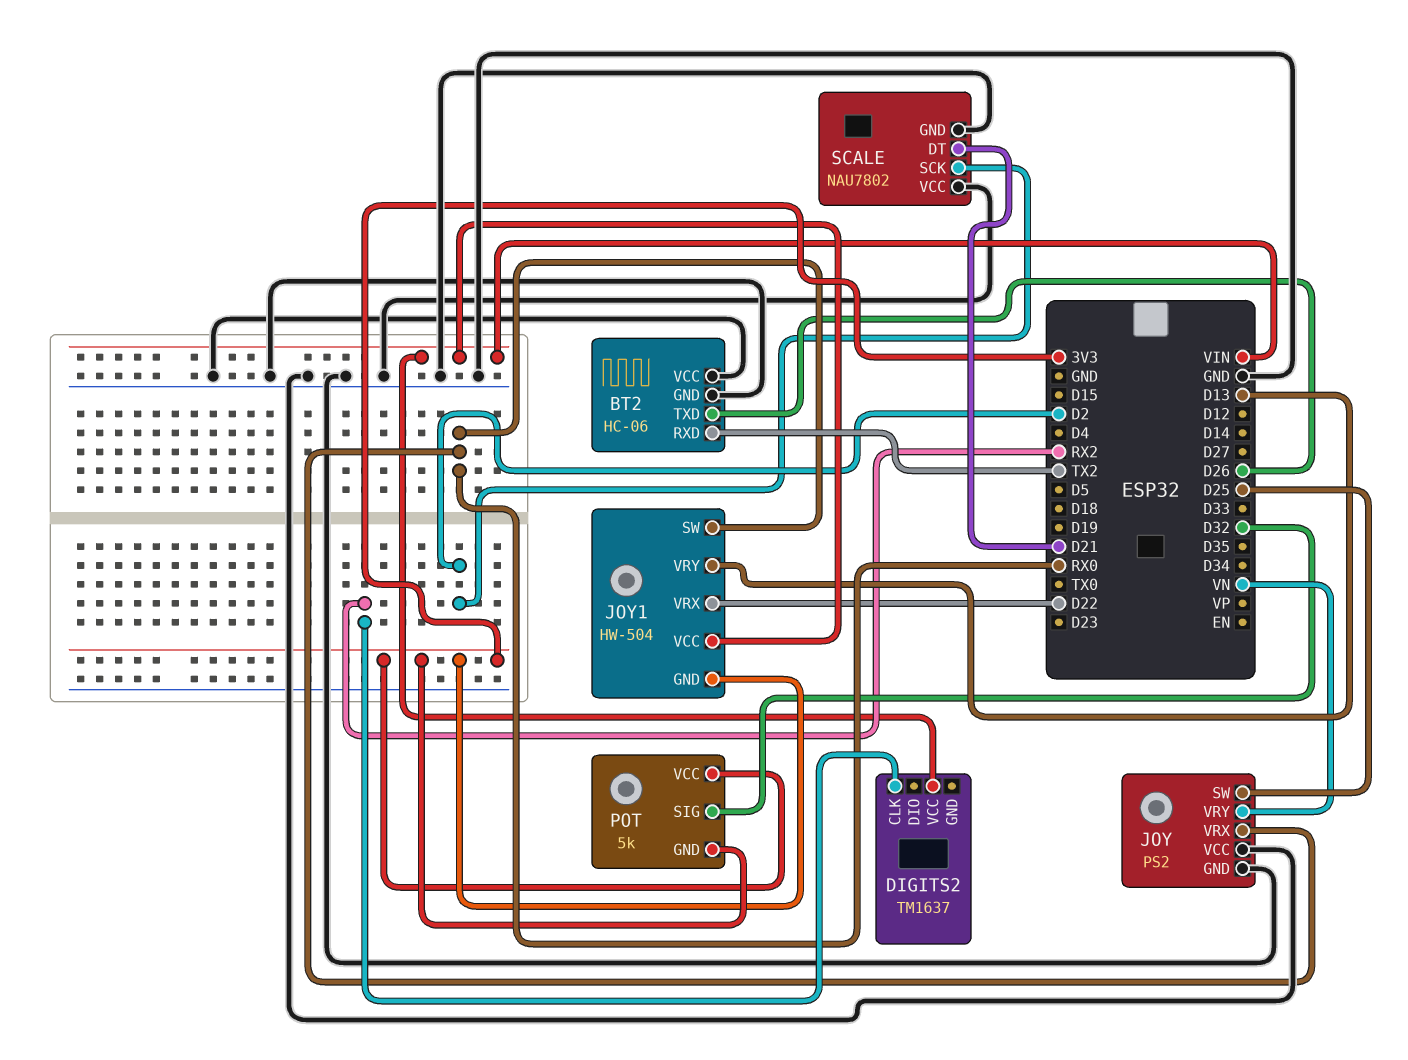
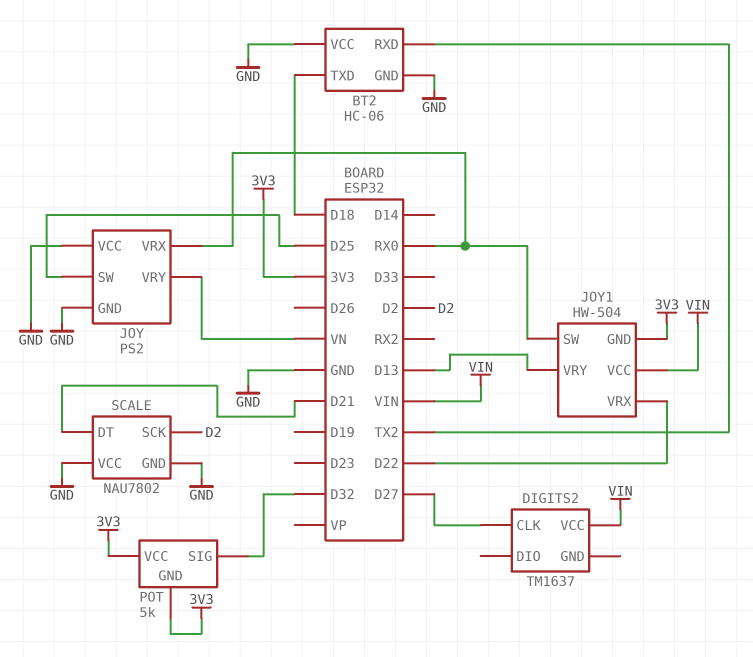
BT2 pin TXD: D26 -> D18
DIGITS2 pin CLK: RX2 -> D27

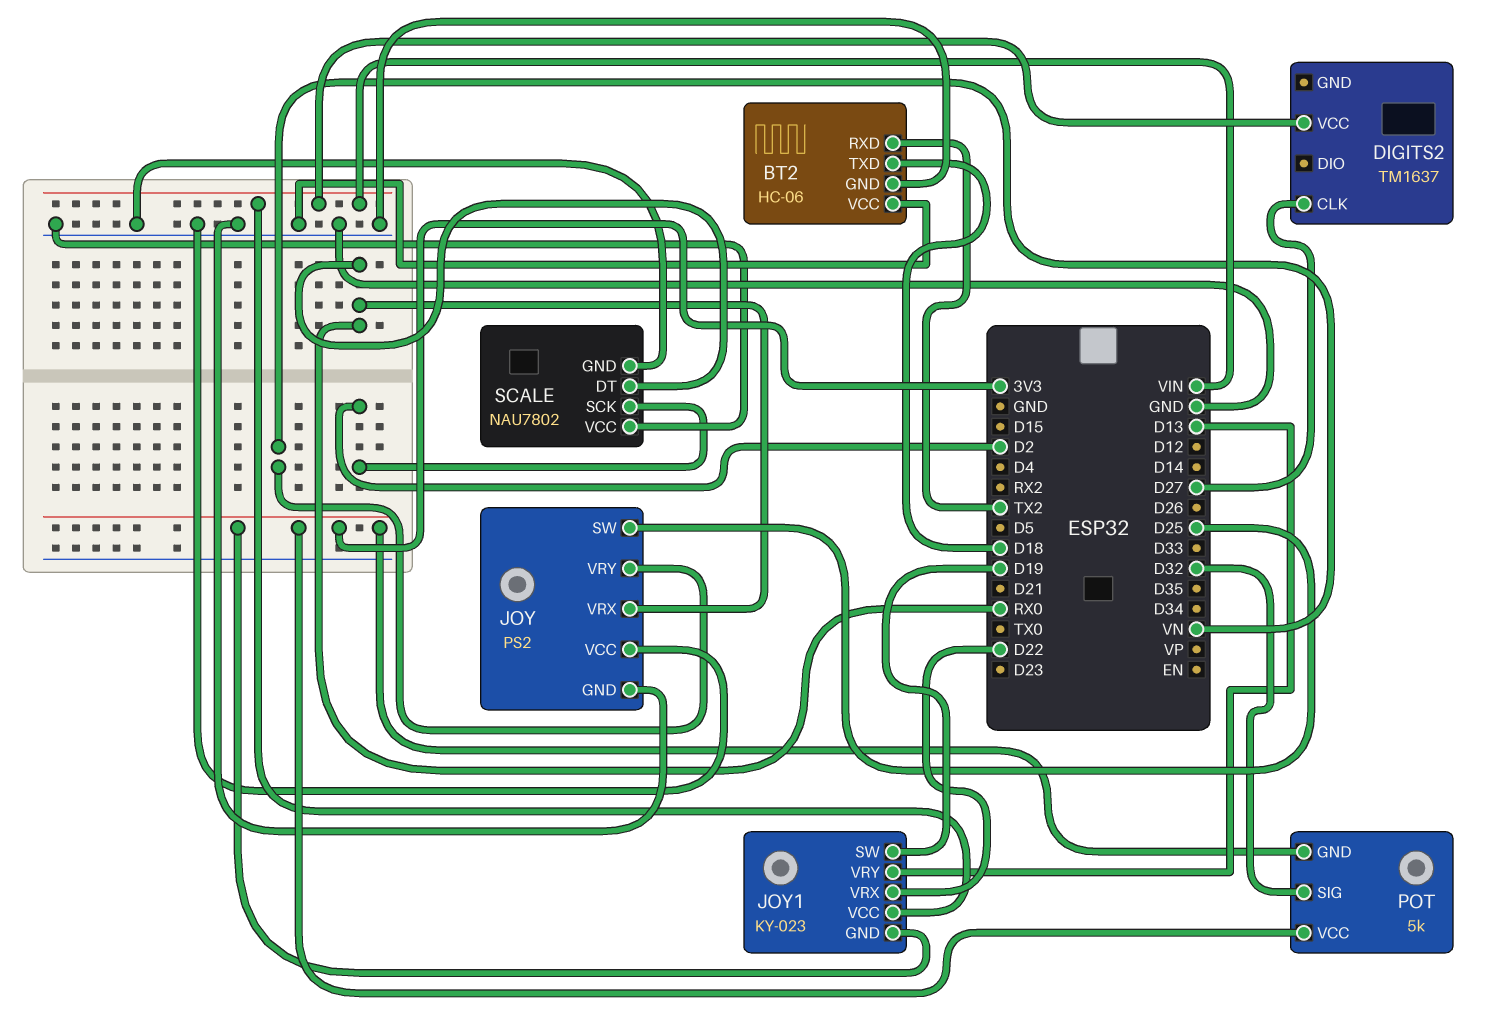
JOY1: HW-504 -> KY-023
JOY1 pin SW: RX0 -> D19
SCALE pin DT: D21 -> RX0

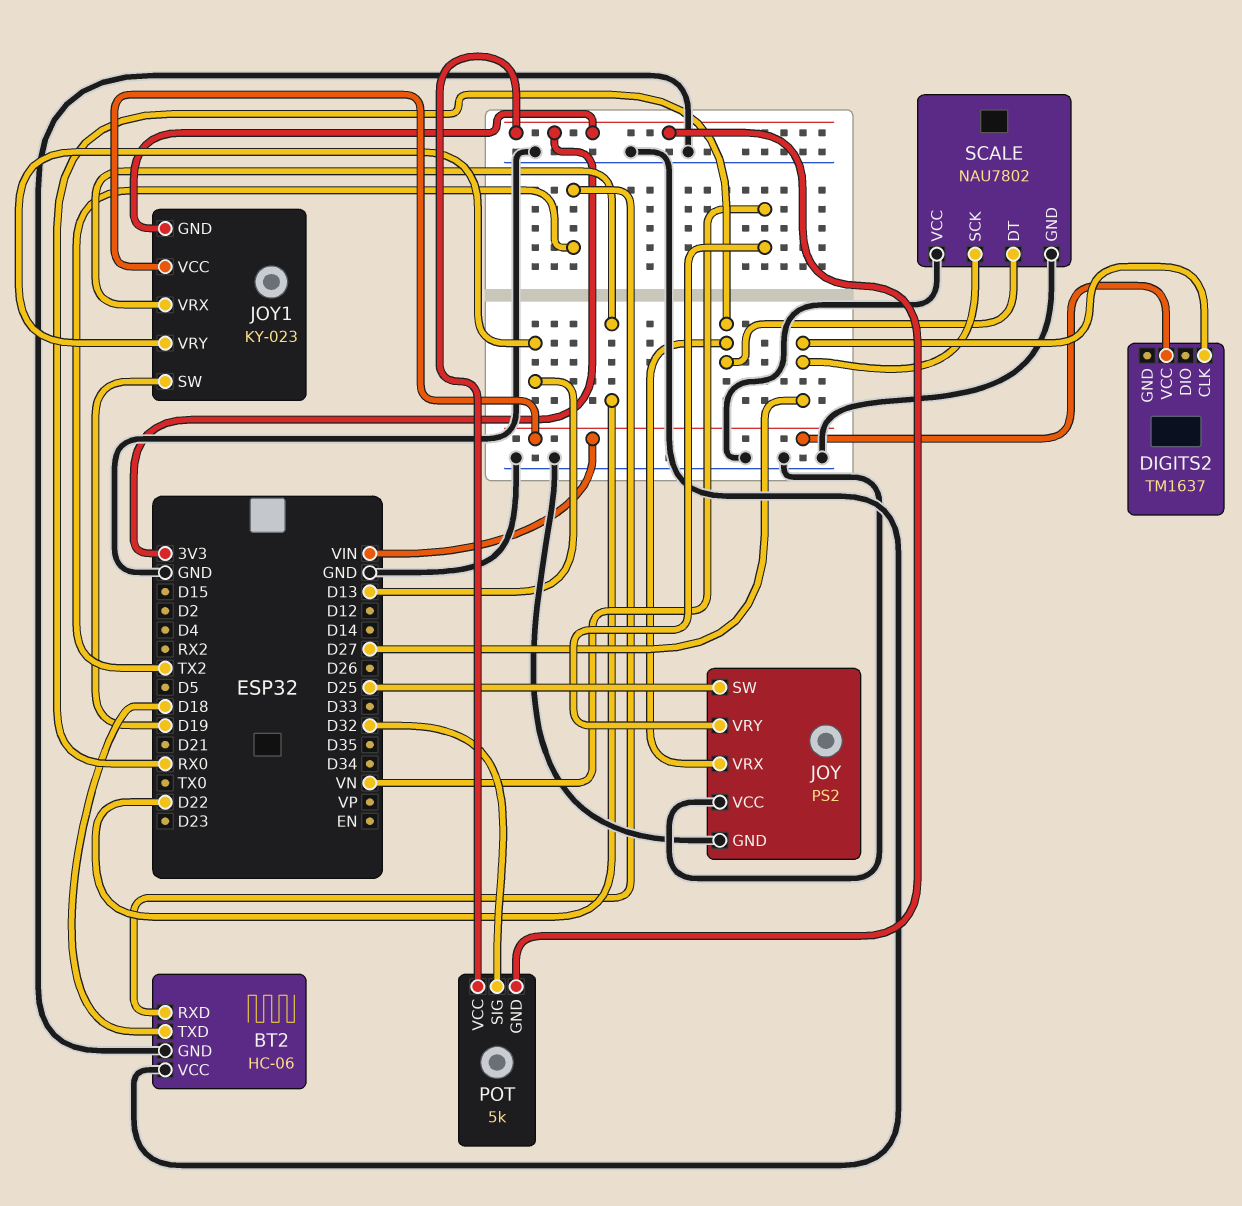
SCALE pin SCK: D2 -> D27

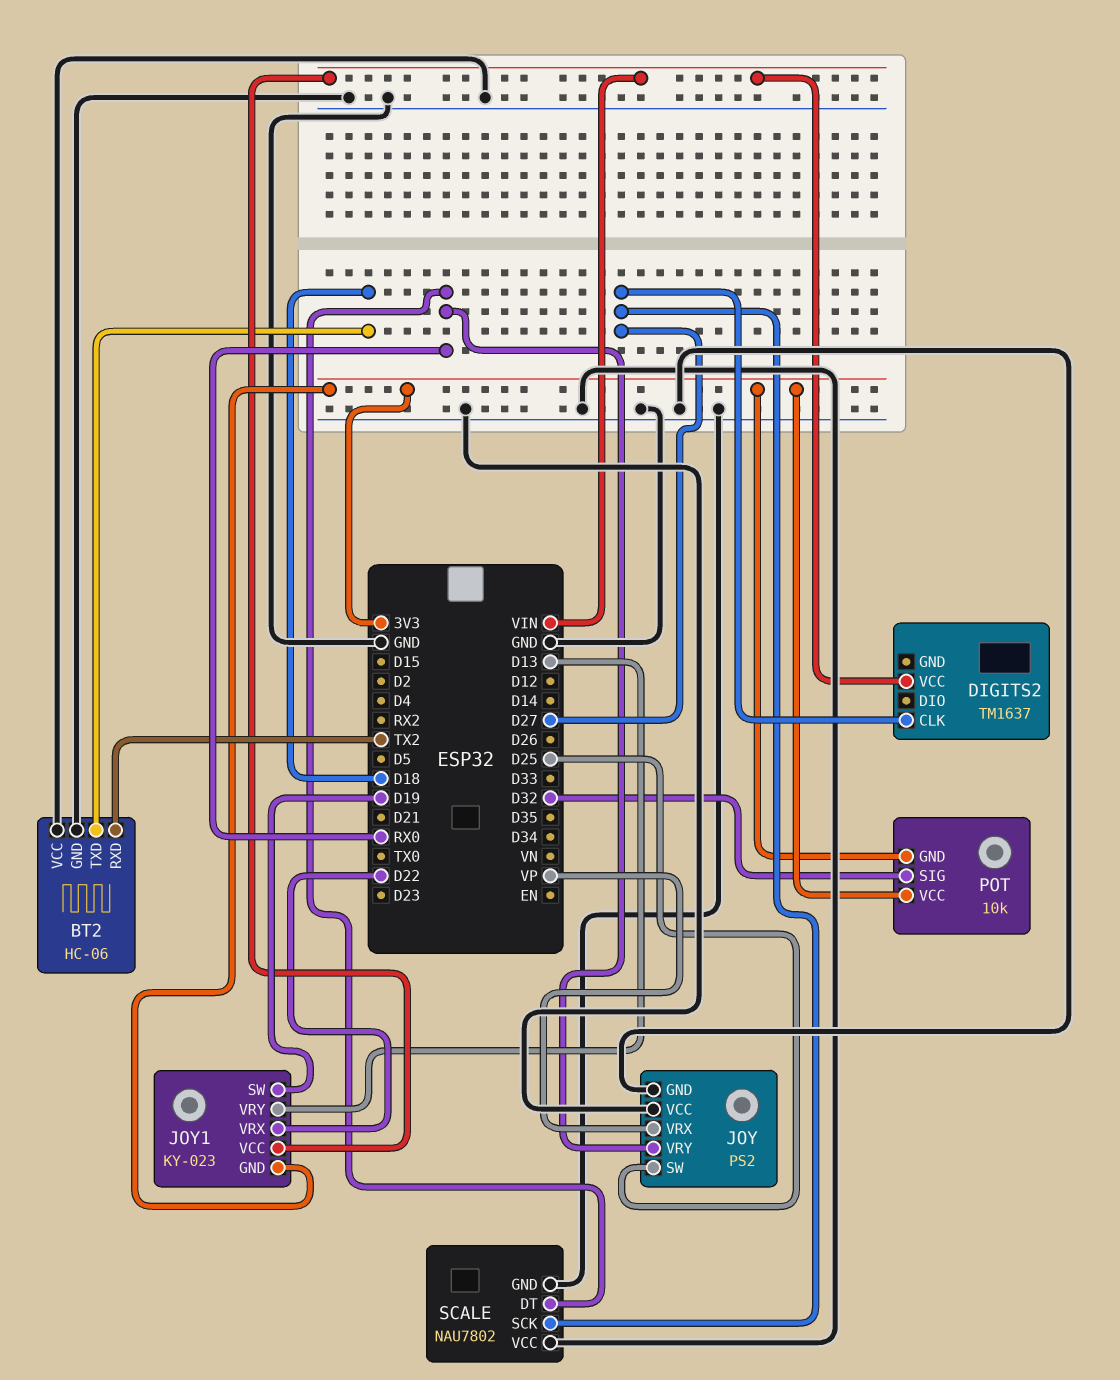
JOY pin VRX: RX0 -> VP
JOY pin VRY: VN -> RX0
POT: 5k -> 10k

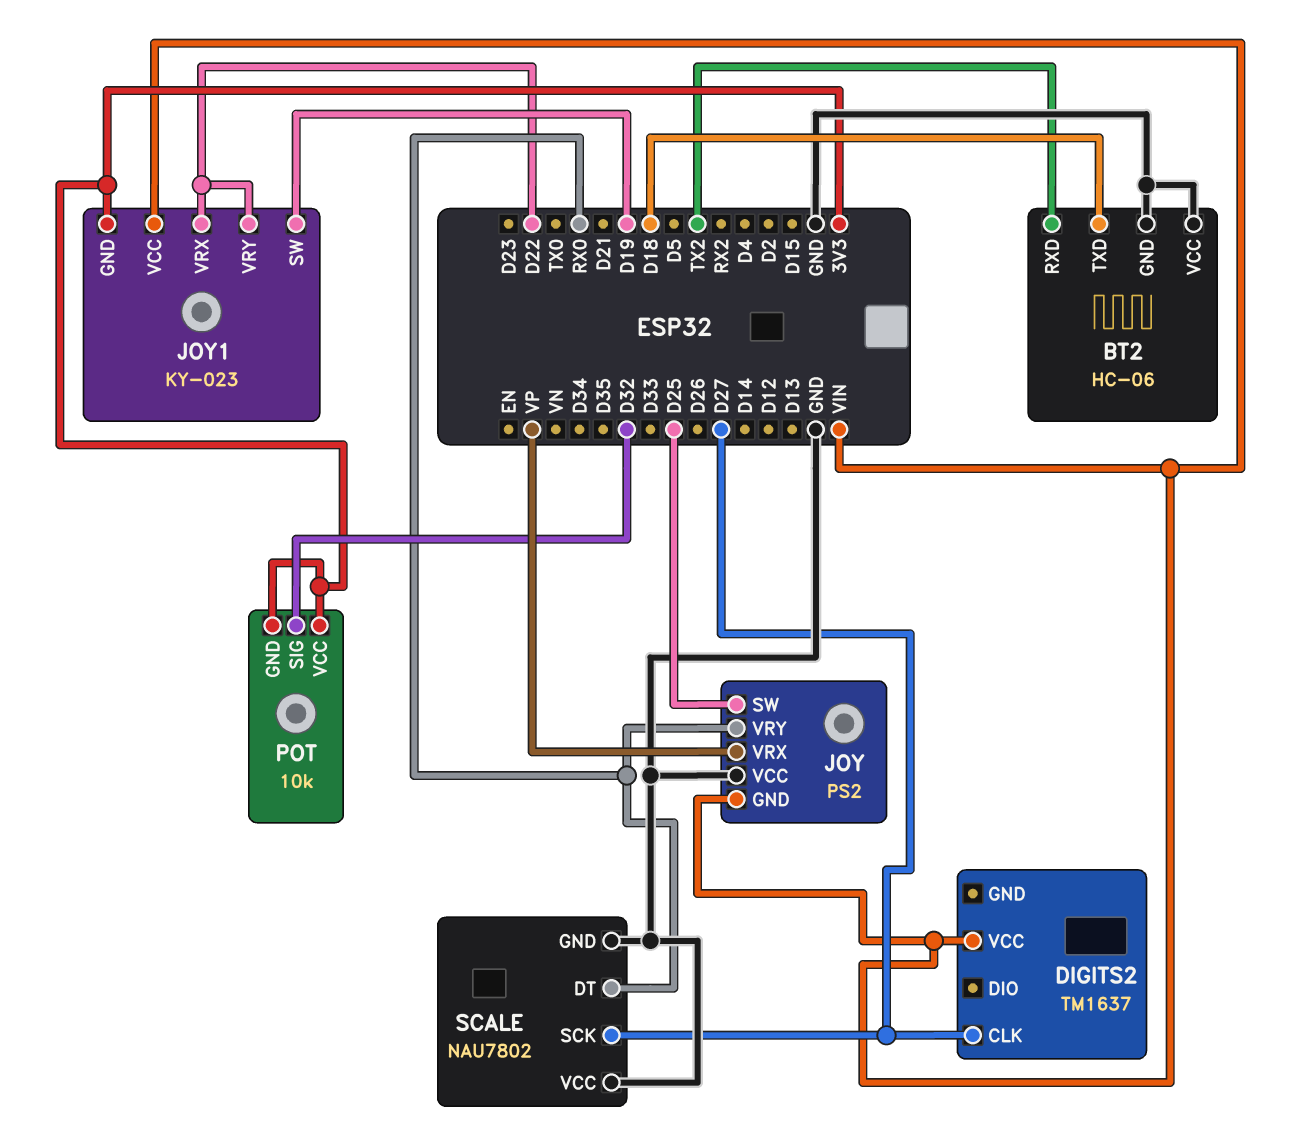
JOY pin GND: GND -> VIN
JOY1 pin VRY: D13 -> D22

